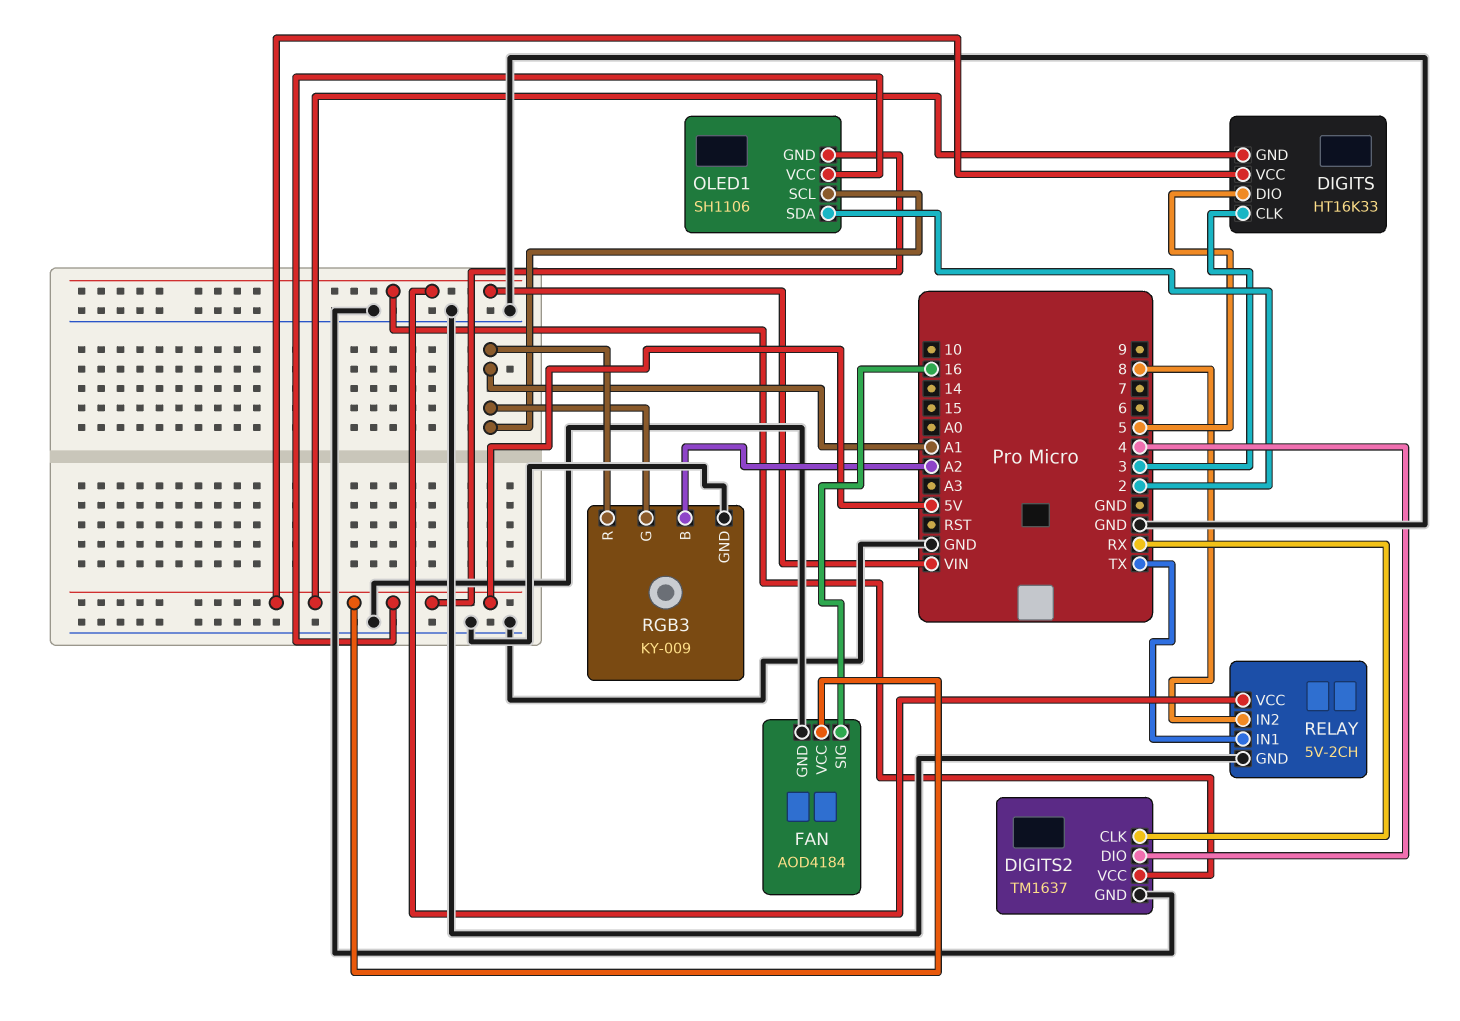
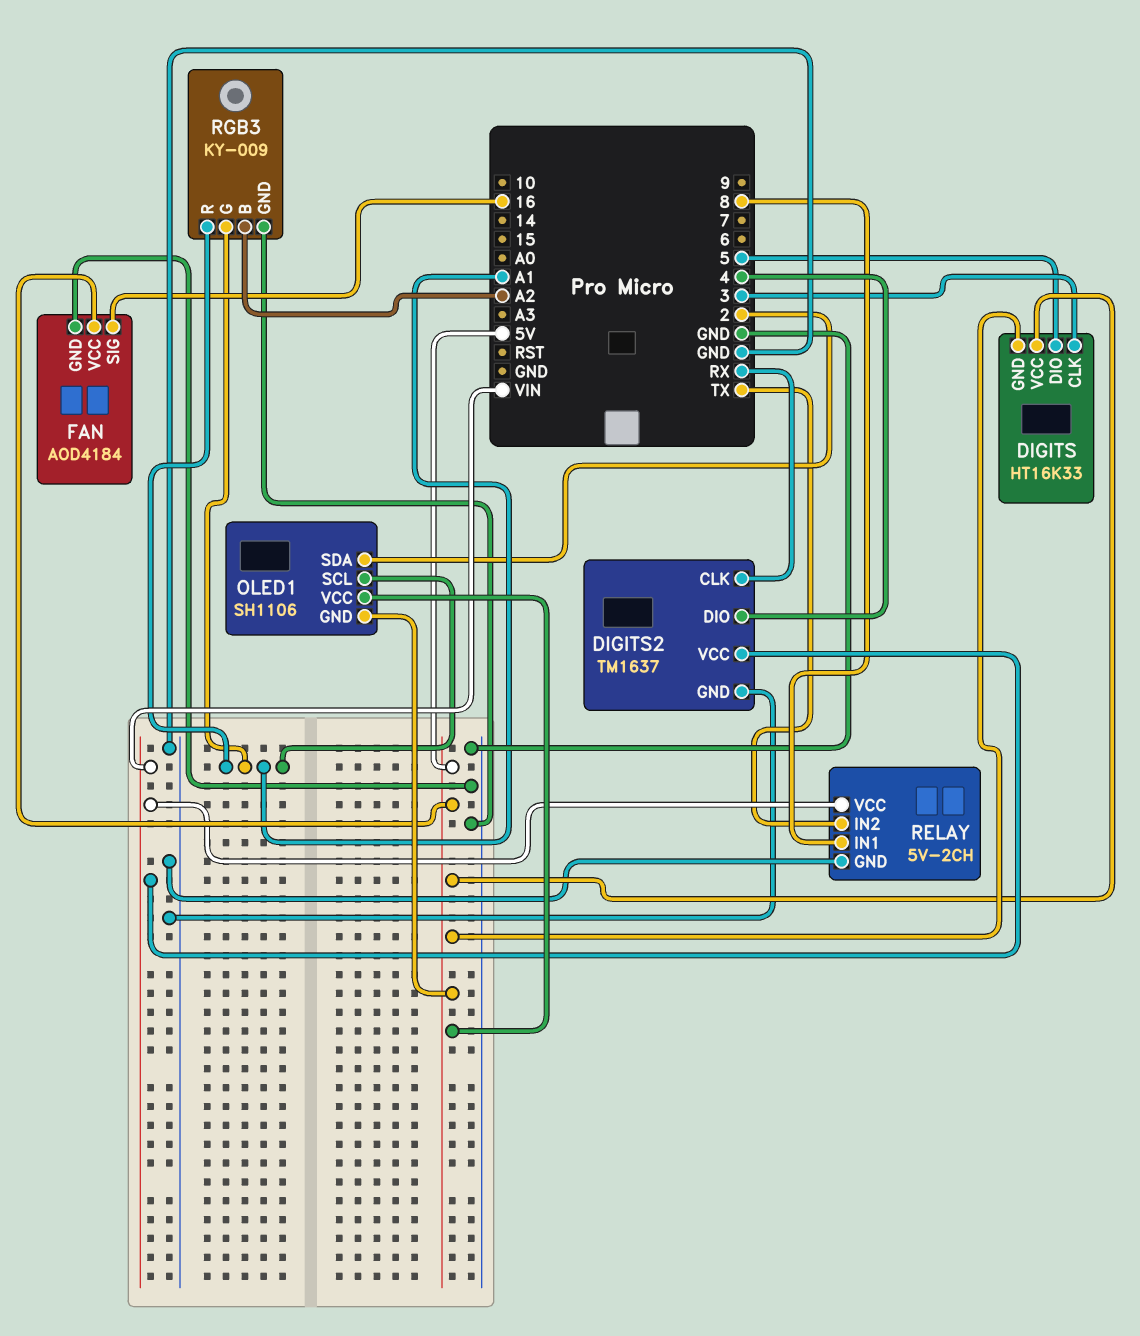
RELAY pin IN1: TX -> 8
RELAY pin IN2: 8 -> TX

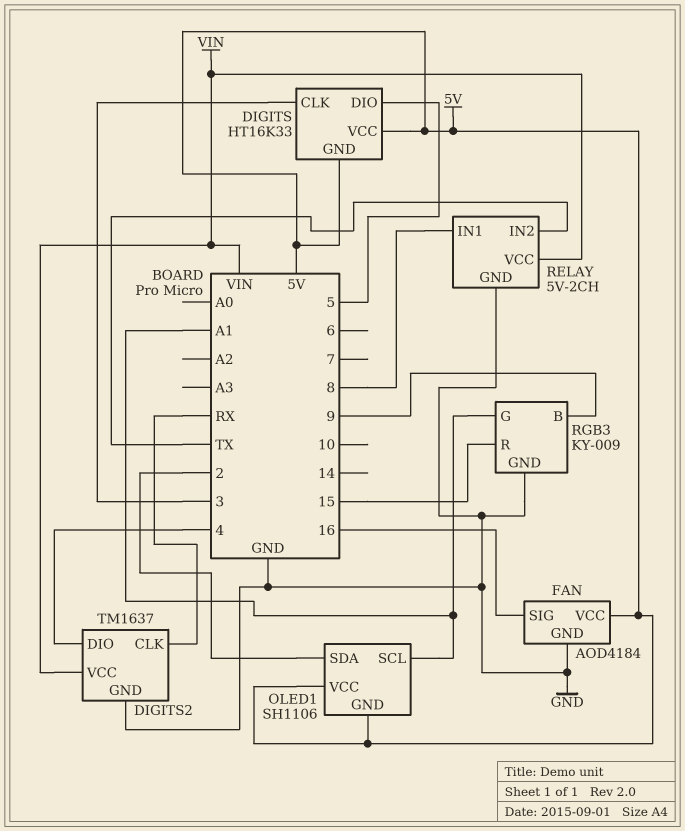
RGB3 pin B: A2 -> 9
RGB3 pin R: A1 -> 15

